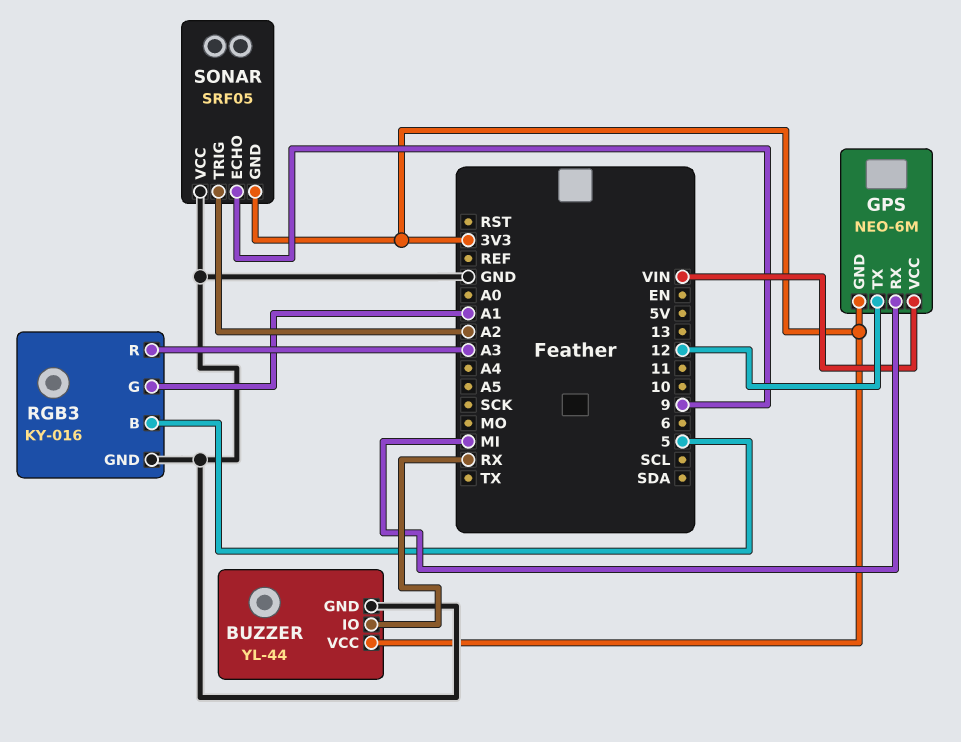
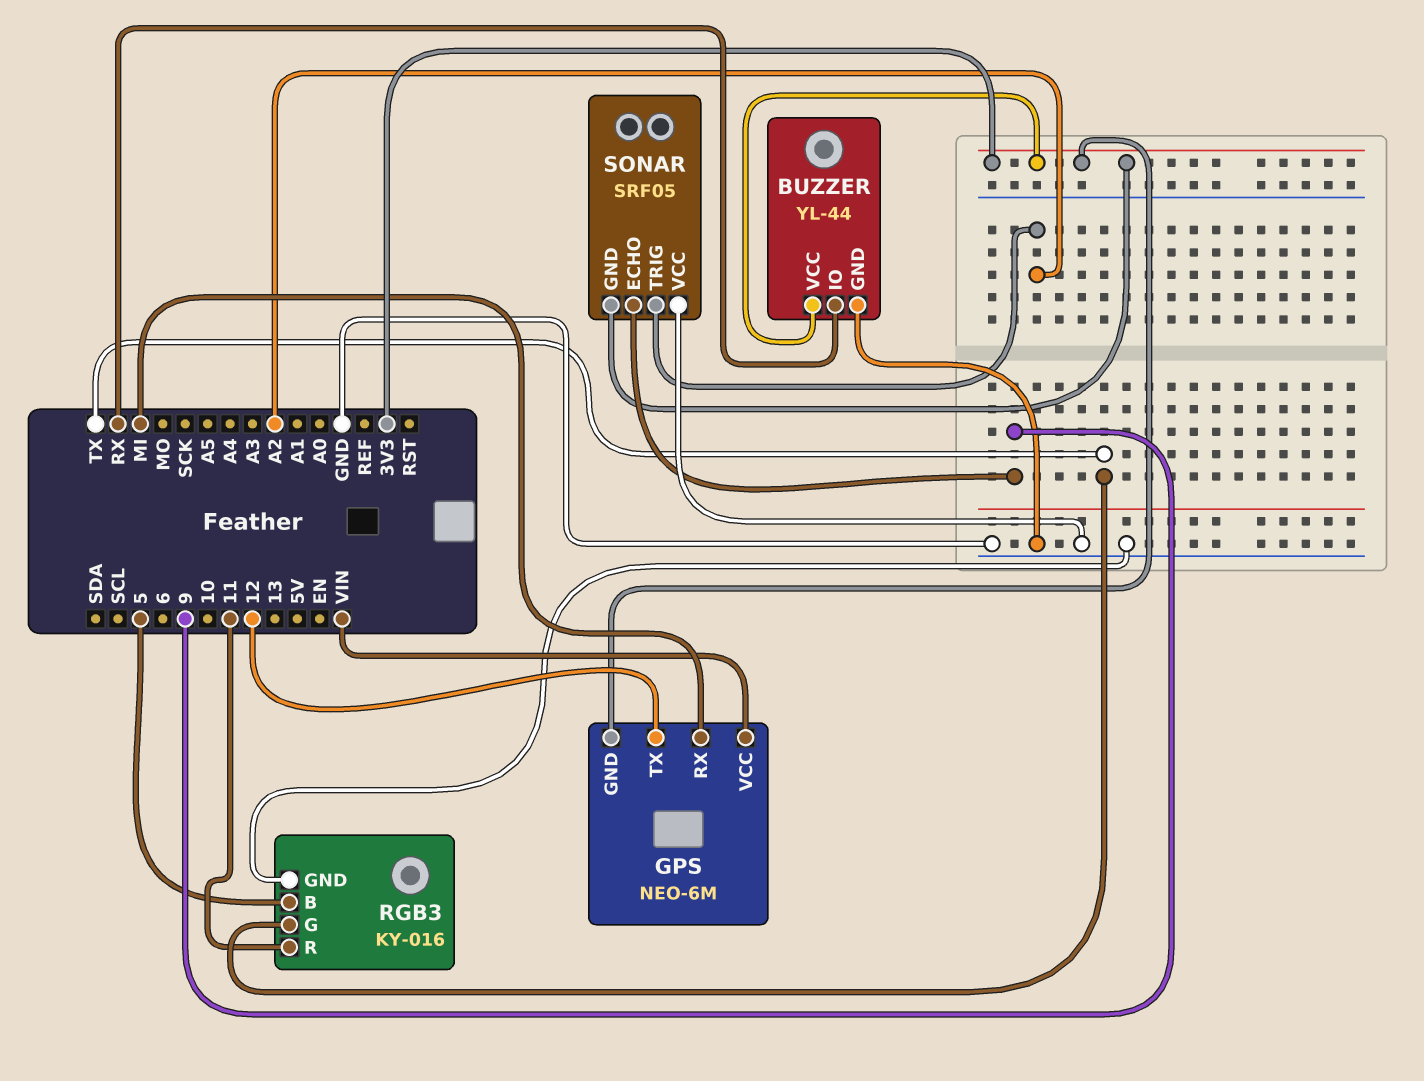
RGB3 pin G: A1 -> TX
RGB3 pin R: A3 -> 11

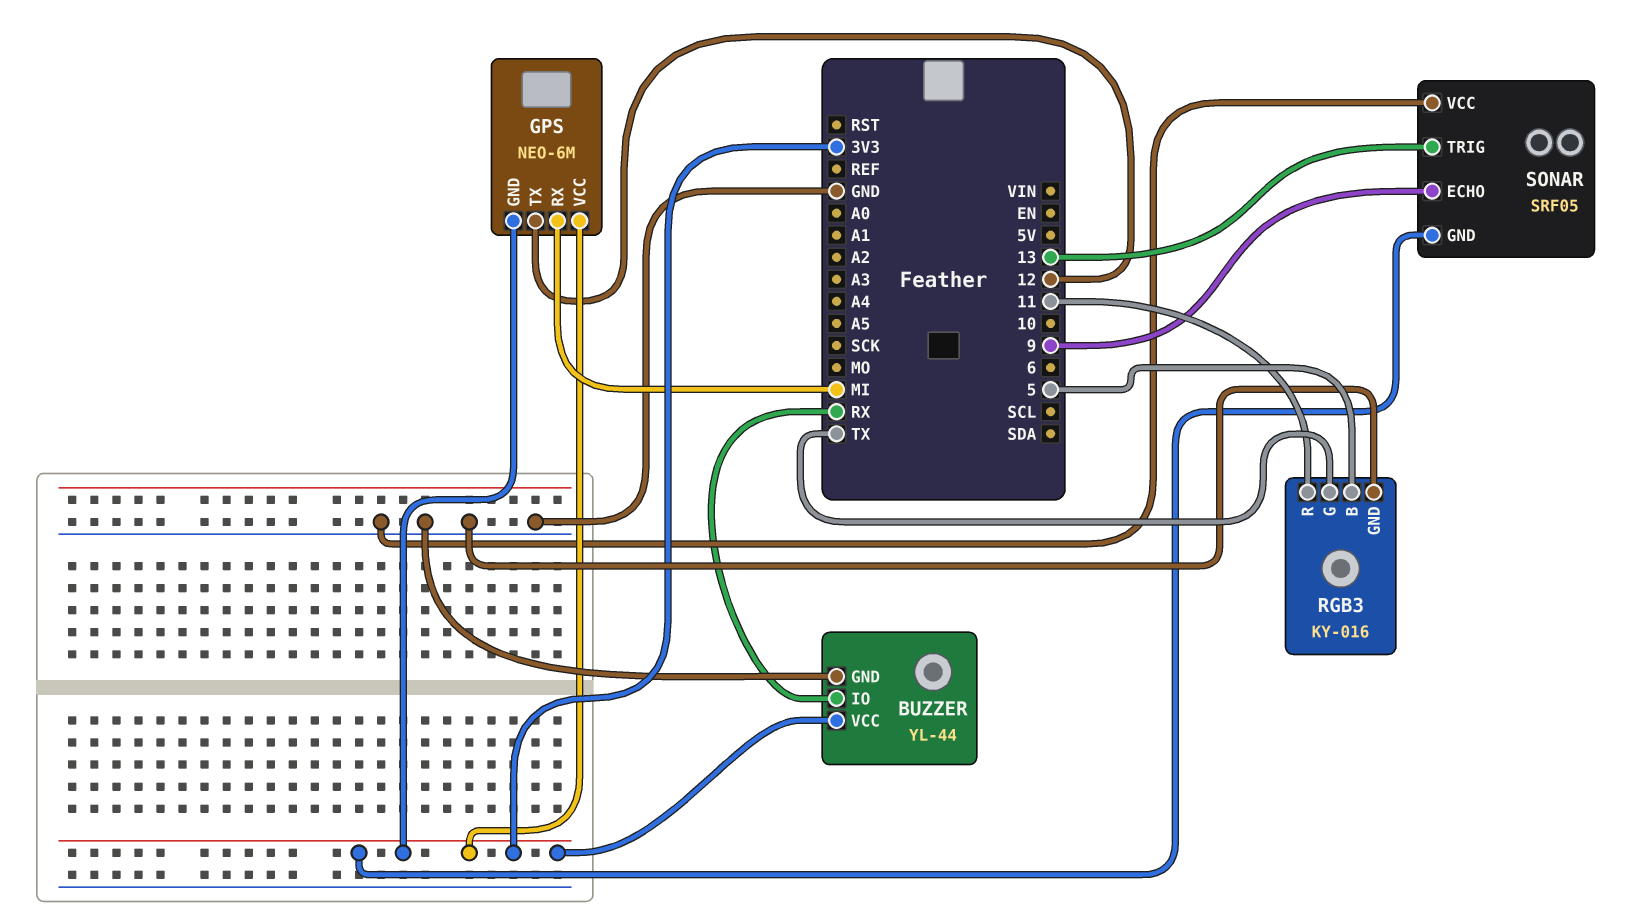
GPS pin VCC: VIN -> 3V3
SONAR pin TRIG: A2 -> 13

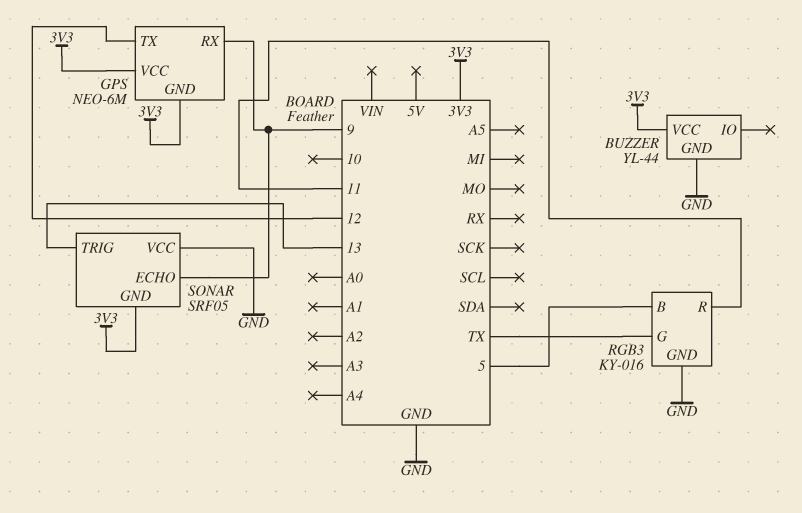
BUZZER pin IO: RX -> none
GPS pin RX: MI -> 9

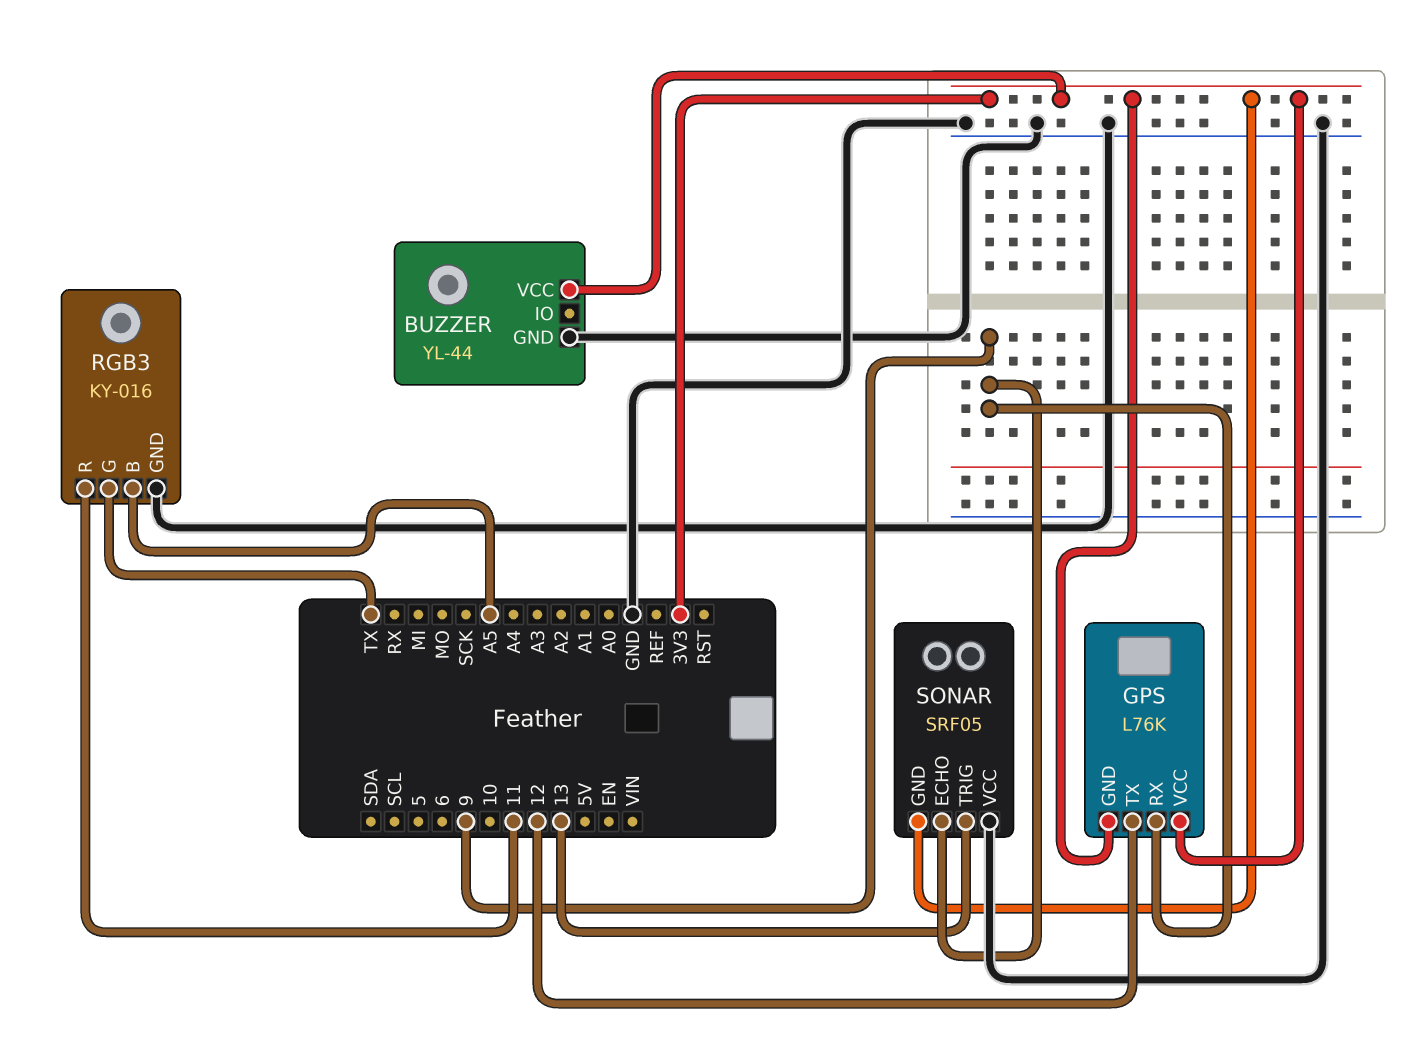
GPS: NEO-6M -> L76K
RGB3 pin B: 5 -> A5

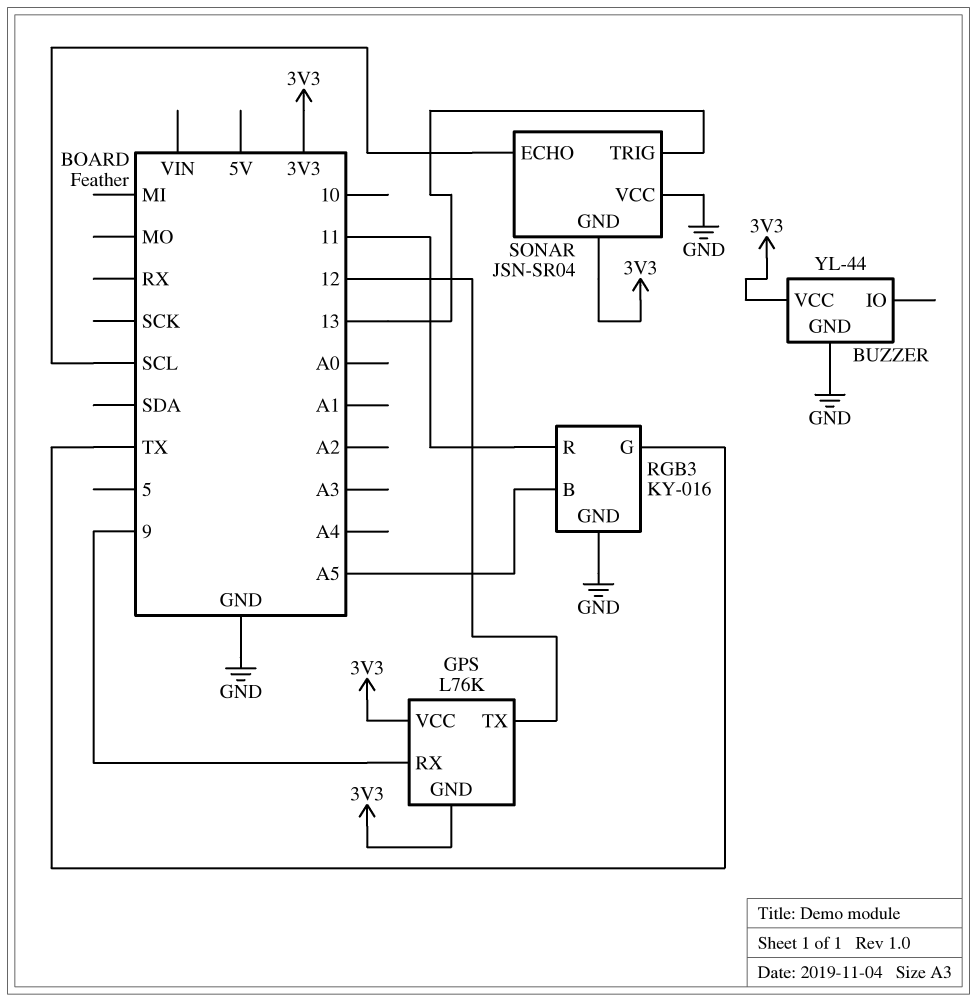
SONAR: SRF05 -> JSN-SR04
SONAR pin ECHO: 9 -> SCL

